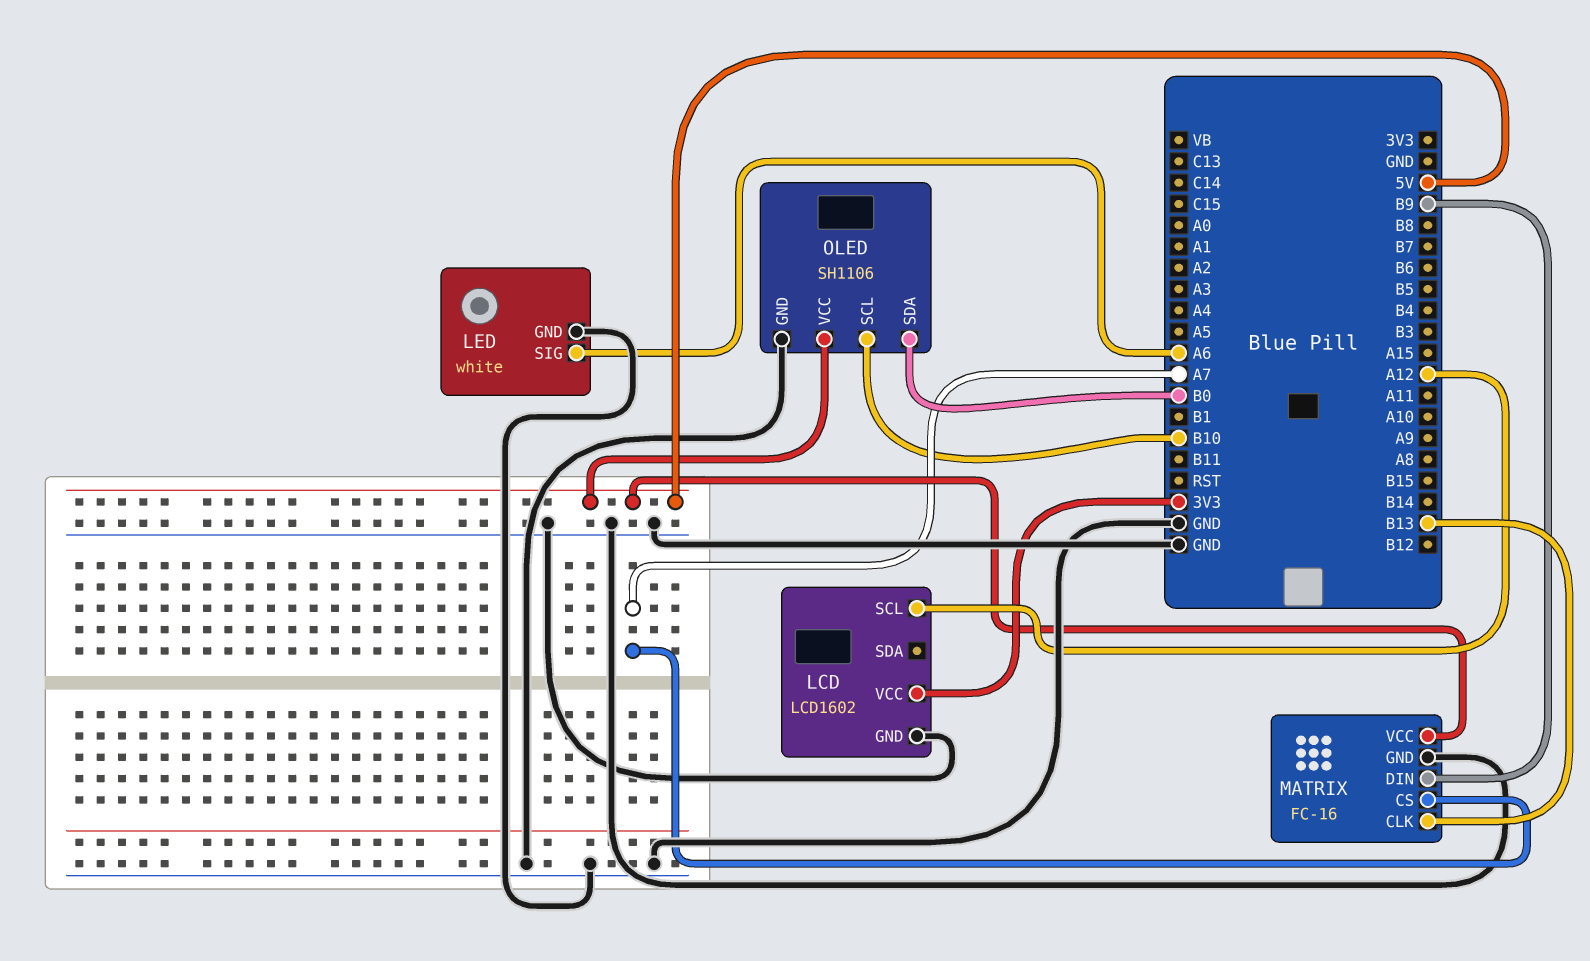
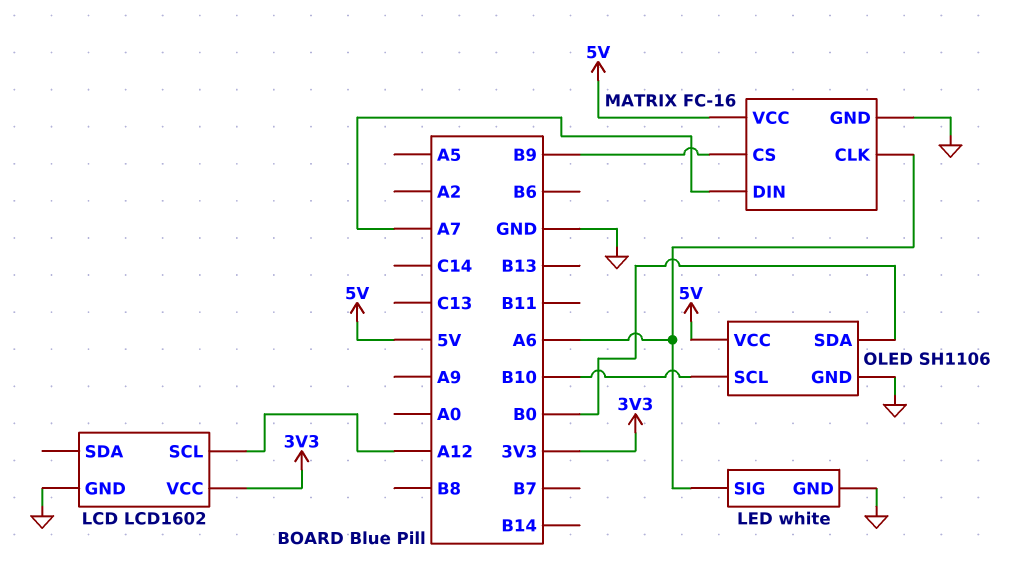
MATRIX pin CLK: B13 -> A6
MATRIX pin CS: A7 -> B9
MATRIX pin DIN: B9 -> A7

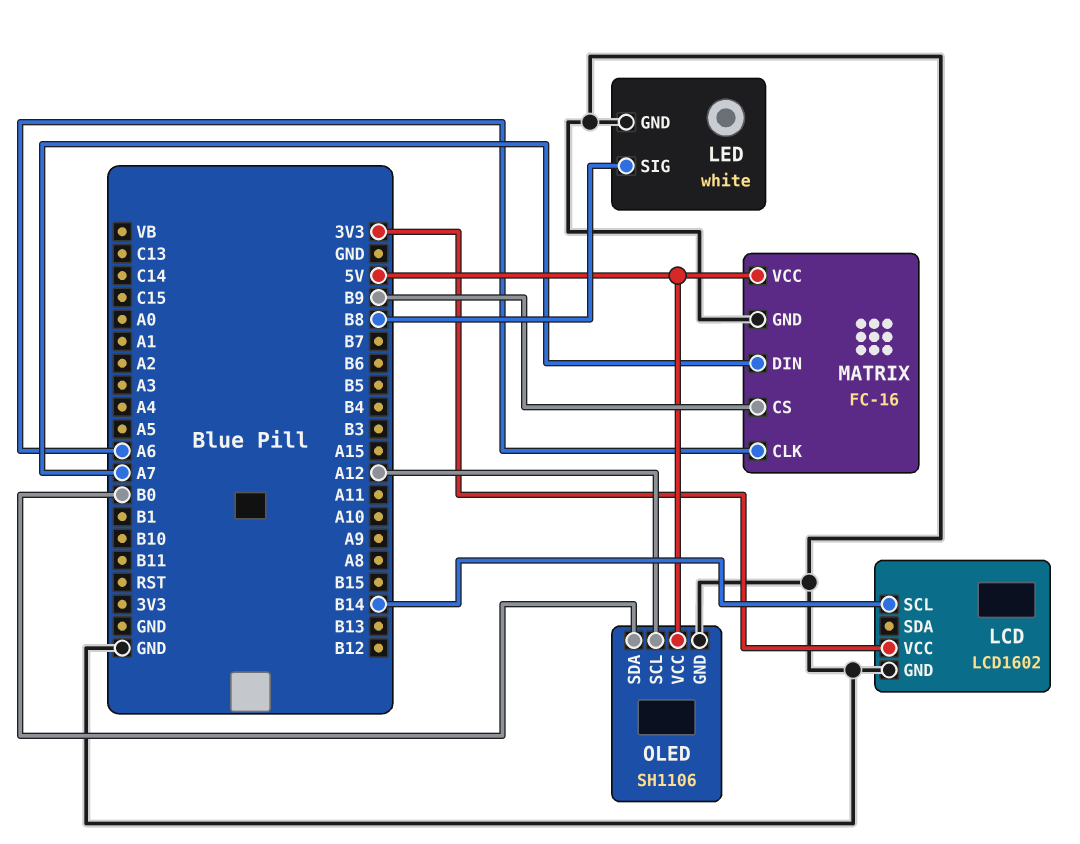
LCD pin SCL: A12 -> B14
LED pin SIG: A6 -> B8
OLED pin SCL: B10 -> A12

